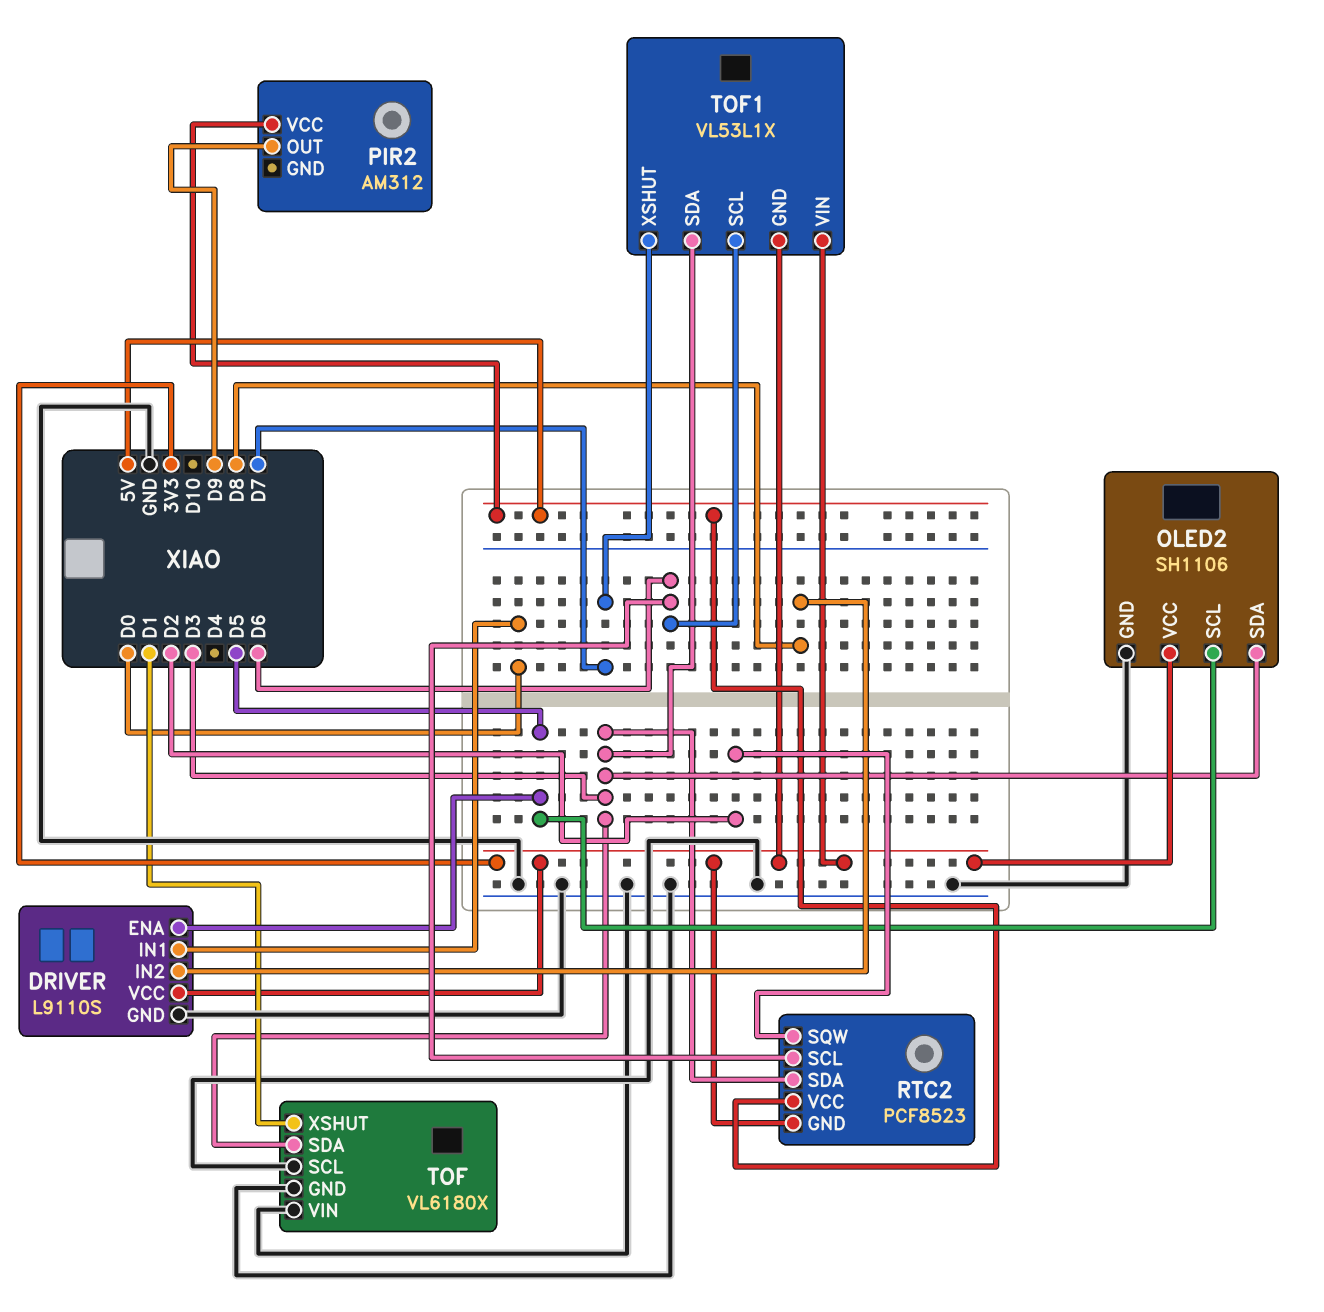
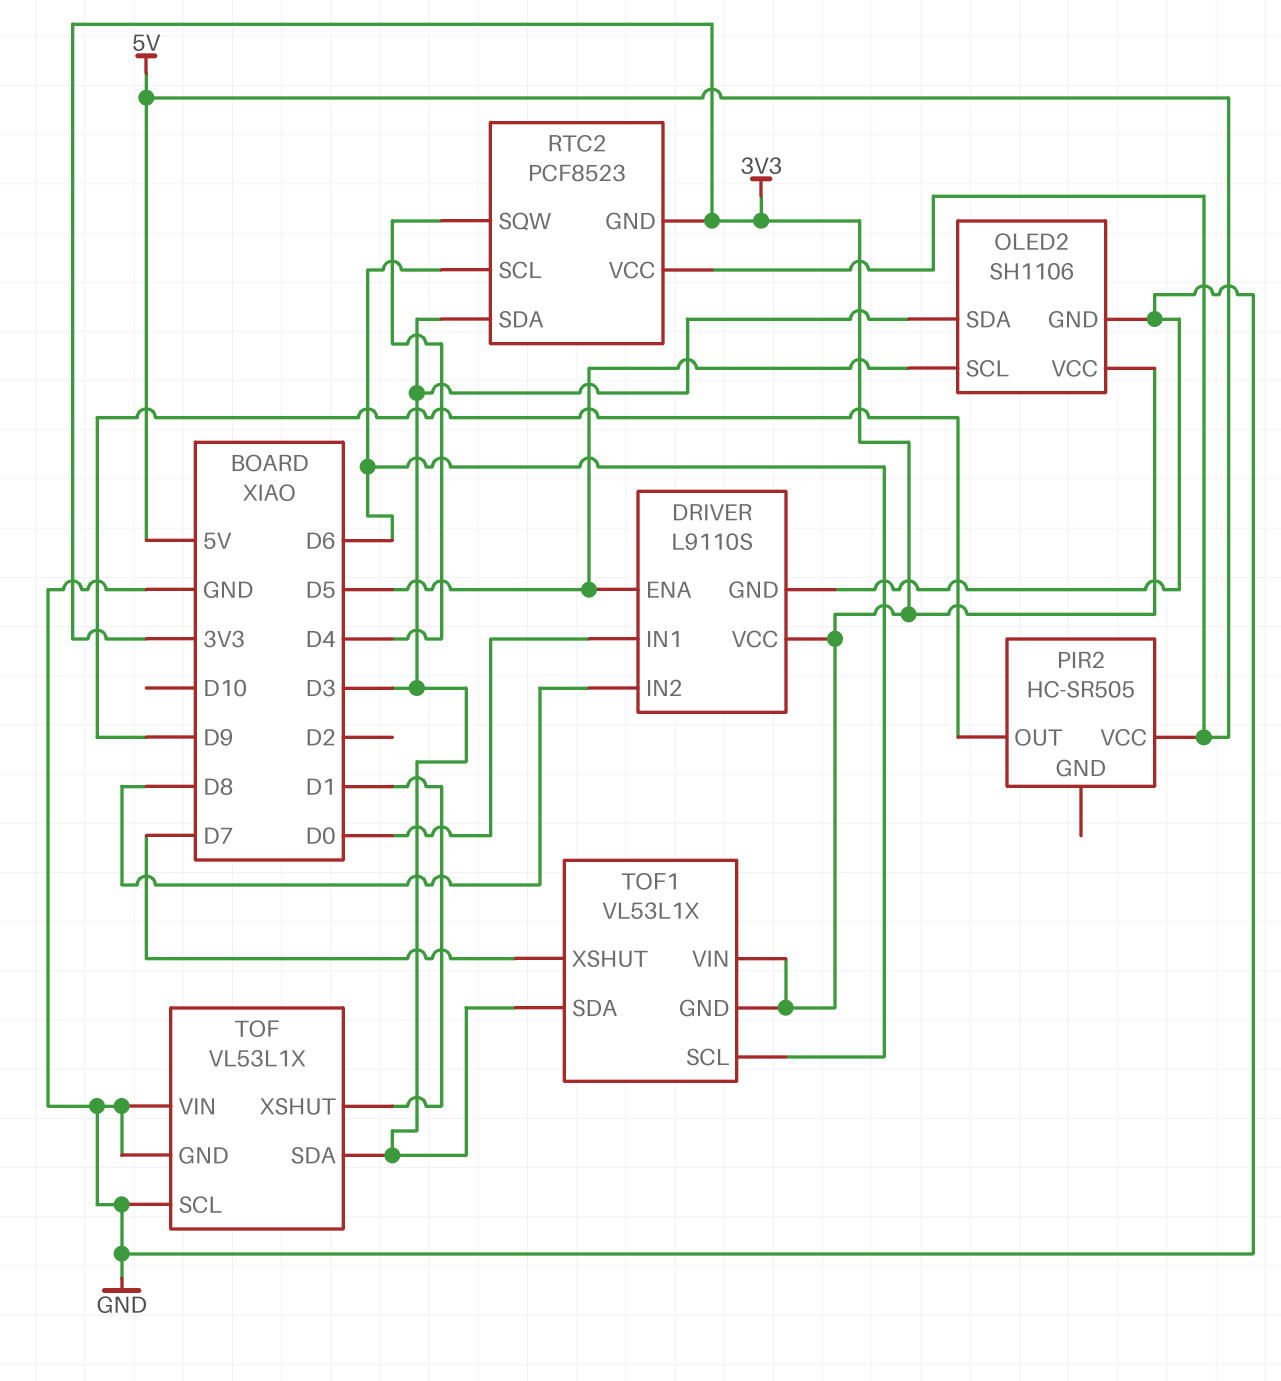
PIR2: AM312 -> HC-SR505
RTC2 pin SQW: D2 -> D4
TOF: VL6180X -> VL53L1X

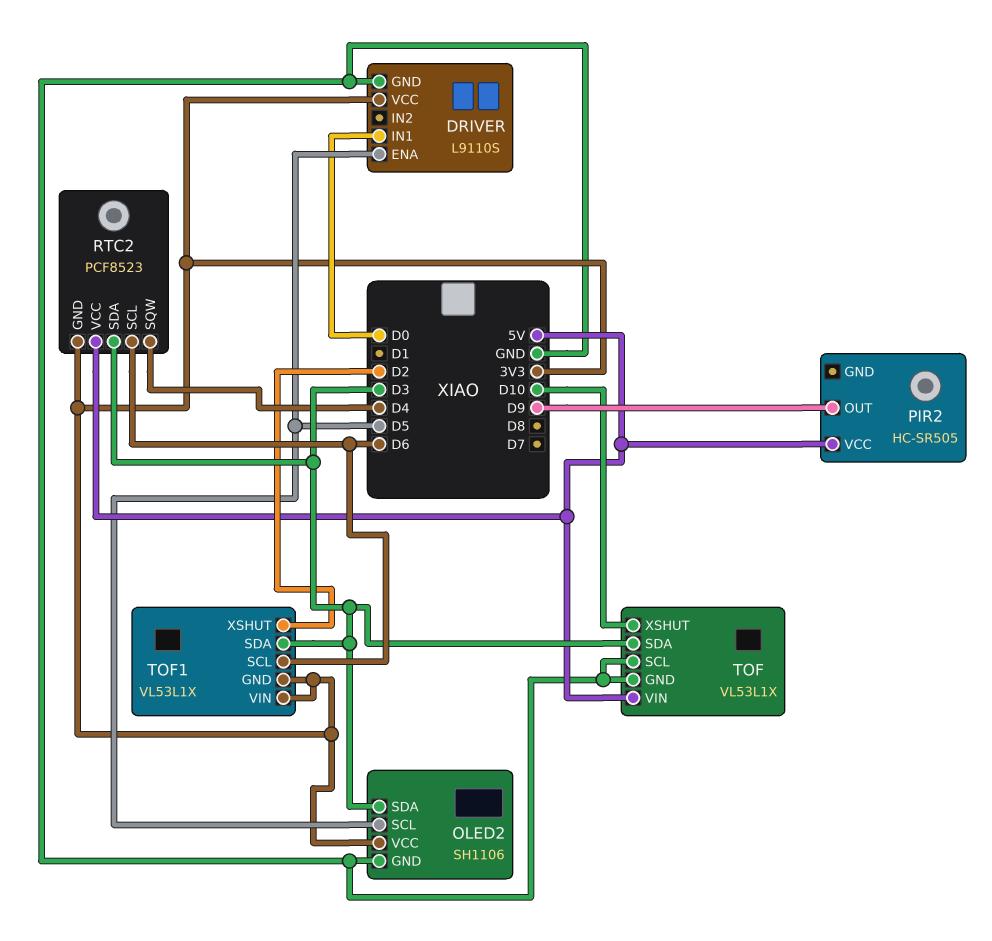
DRIVER pin IN2: D8 -> none
TOF pin VIN: GND -> 5V
TOF pin XSHUT: D1 -> D10
TOF1 pin XSHUT: D7 -> D2

